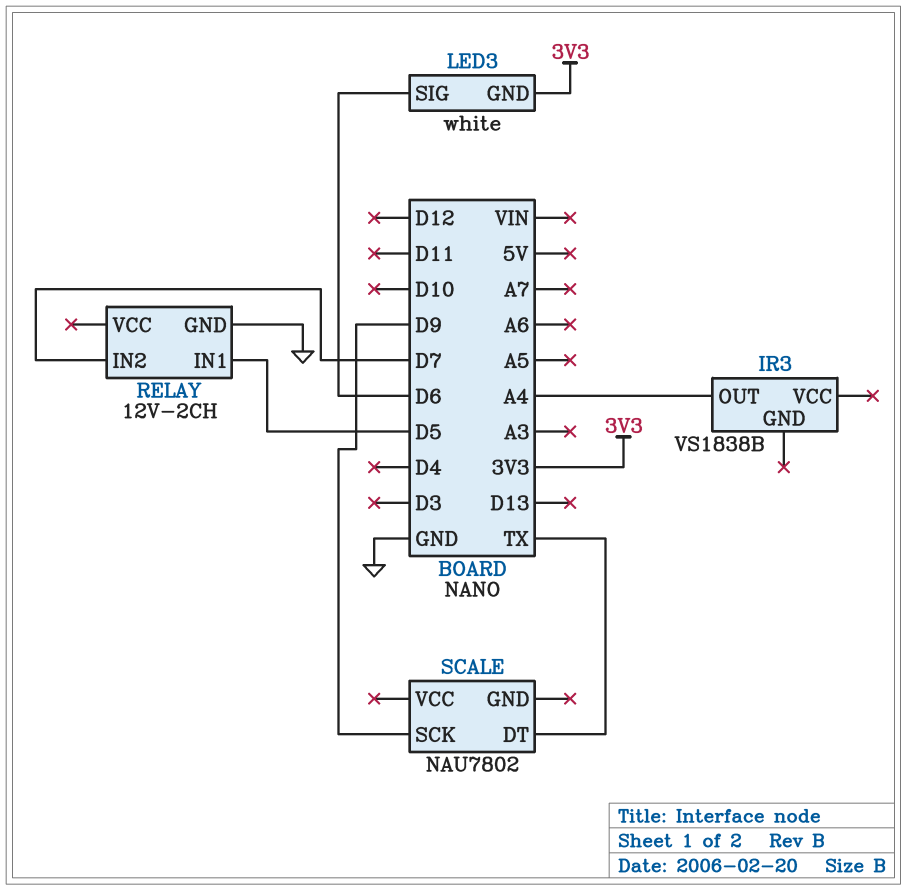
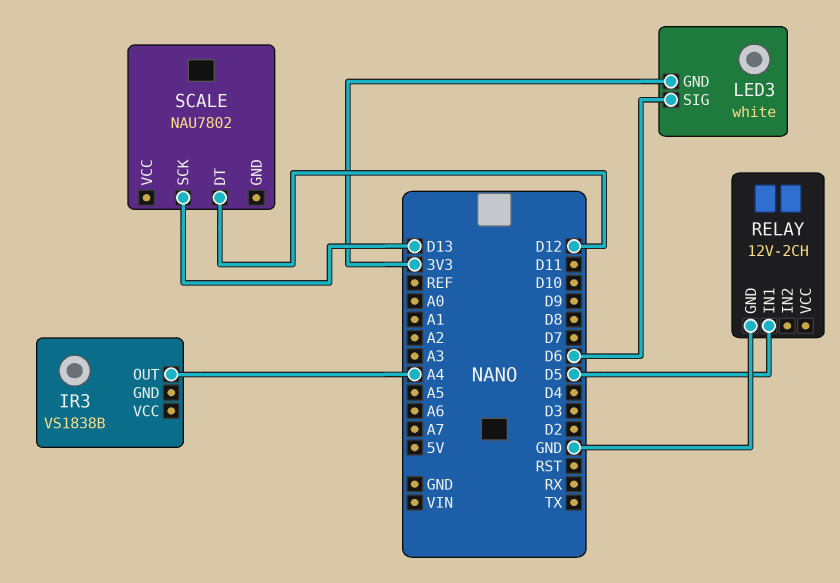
RELAY pin IN2: D7 -> none
SCALE pin DT: TX -> D12
SCALE pin SCK: D9 -> D13

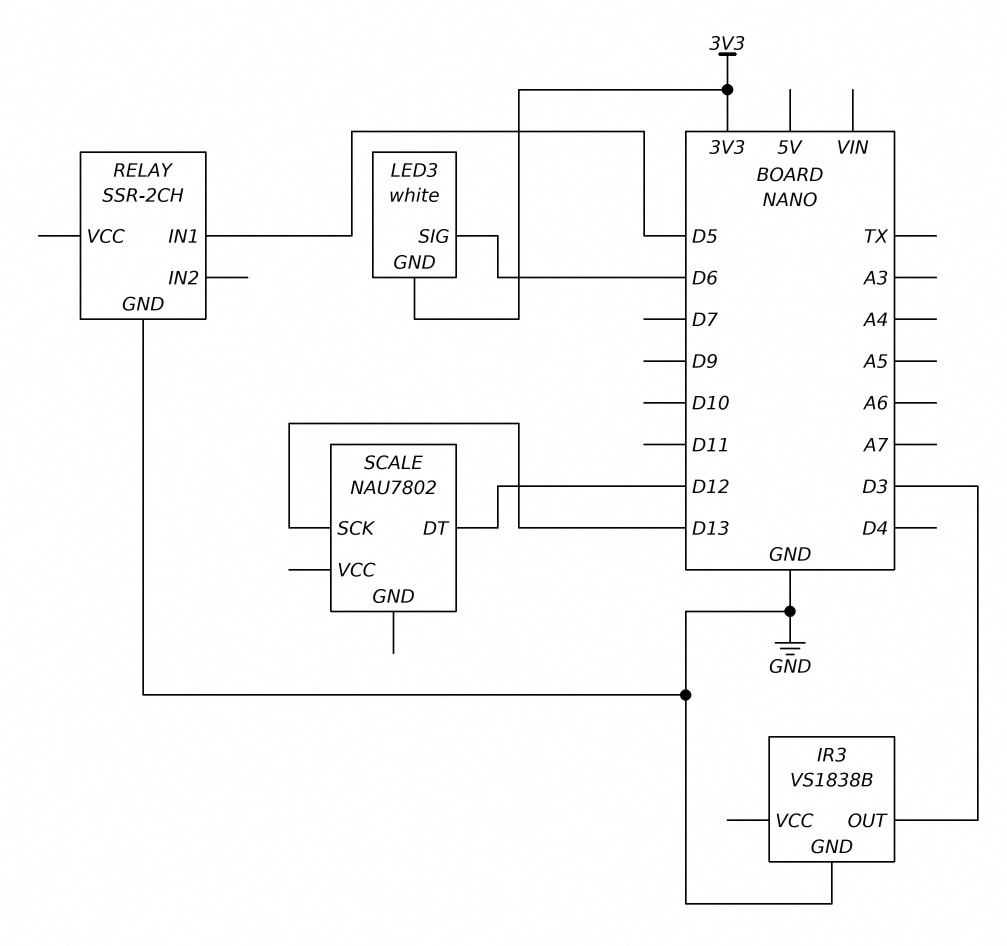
IR3 pin GND: none -> GND
IR3 pin OUT: A4 -> D3
RELAY: 12V-2CH -> SSR-2CH

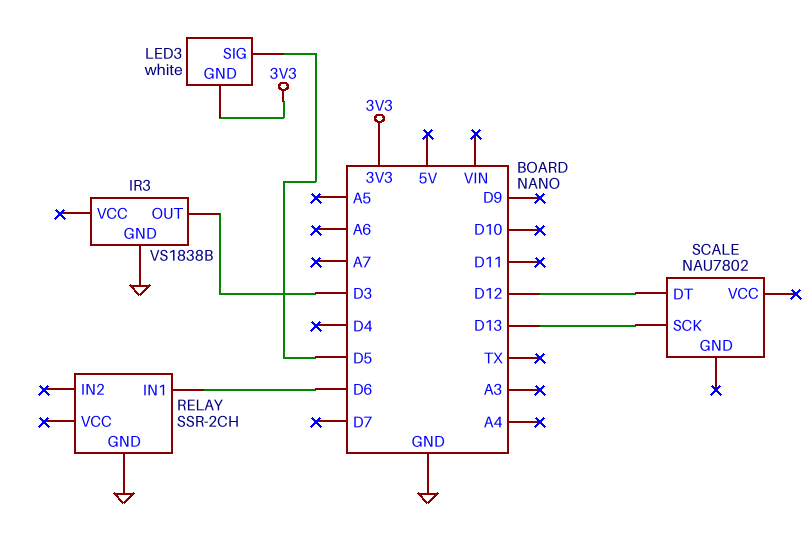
LED3 pin SIG: D6 -> D5
RELAY pin IN1: D5 -> D6

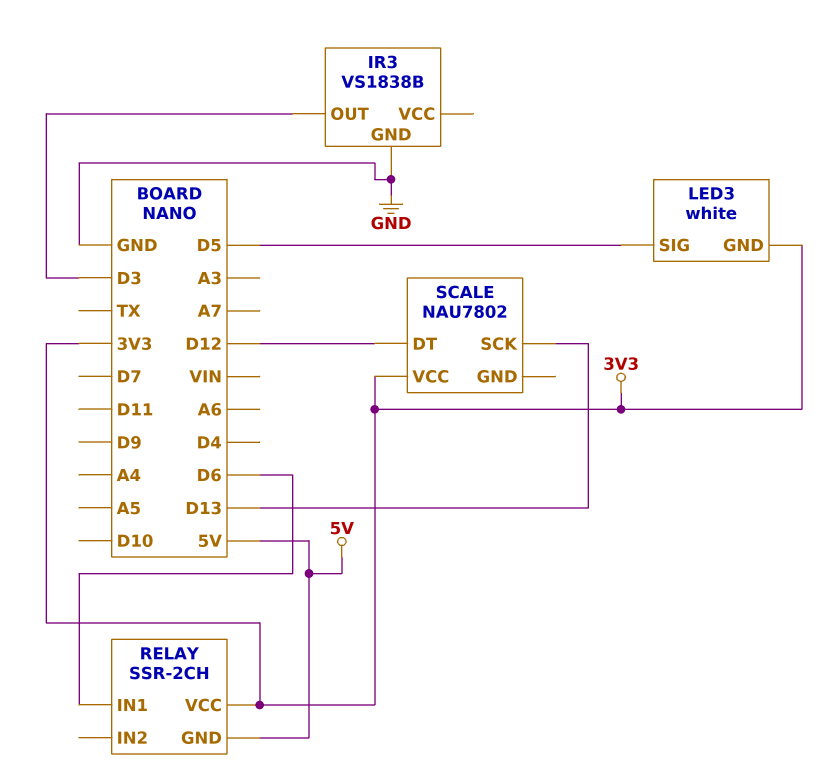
RELAY pin GND: GND -> 5V
RELAY pin VCC: none -> 3V3
SCALE pin VCC: none -> 3V3

